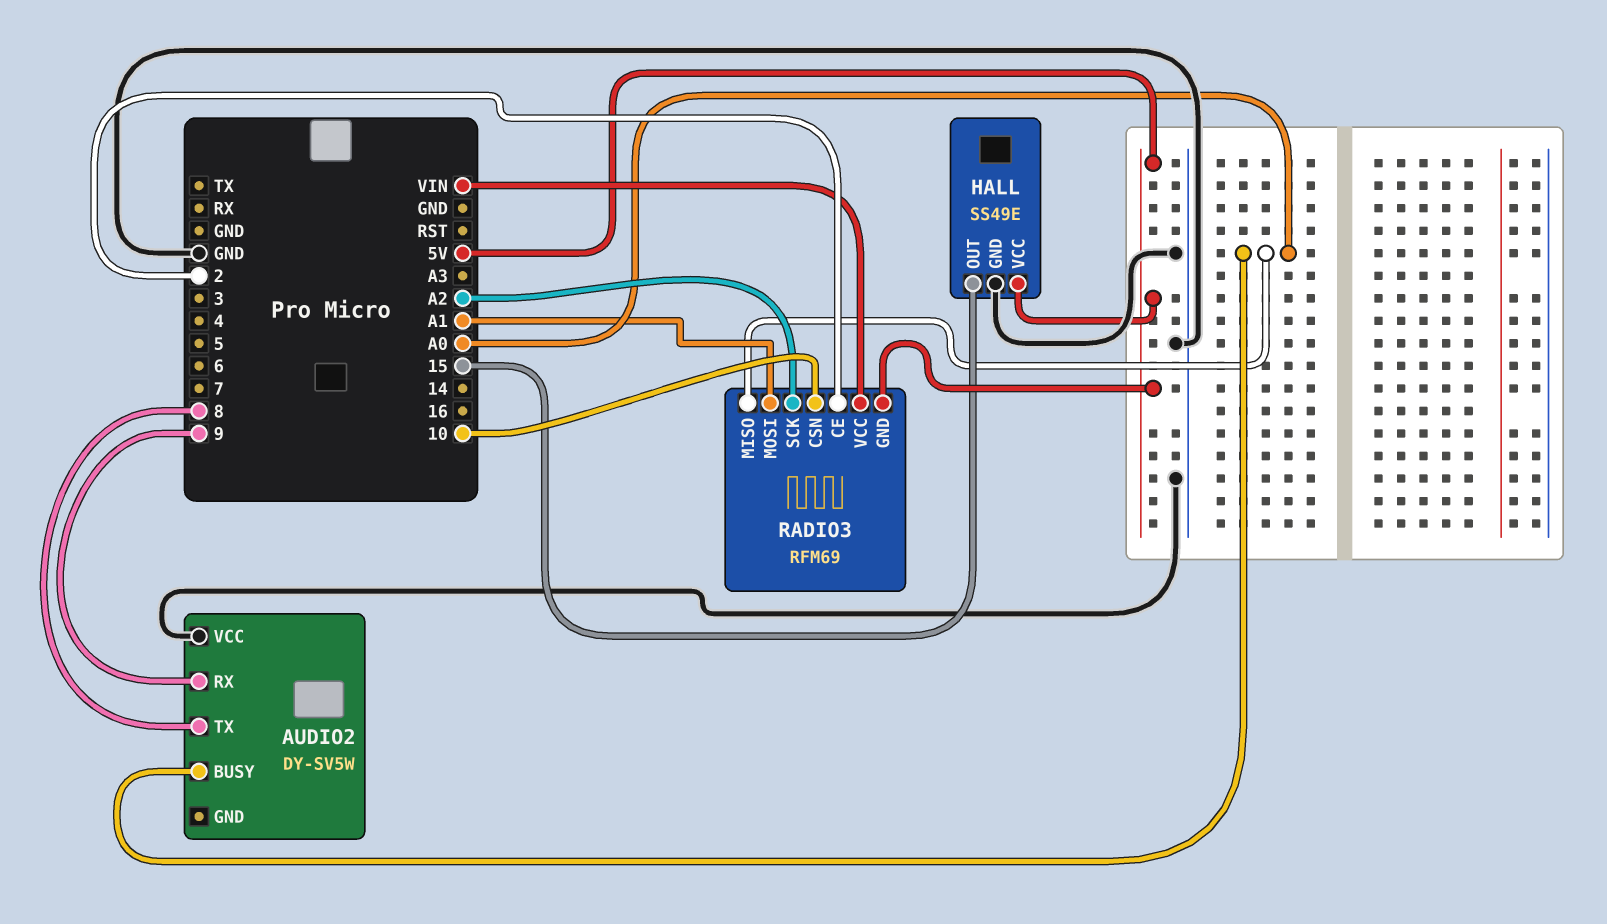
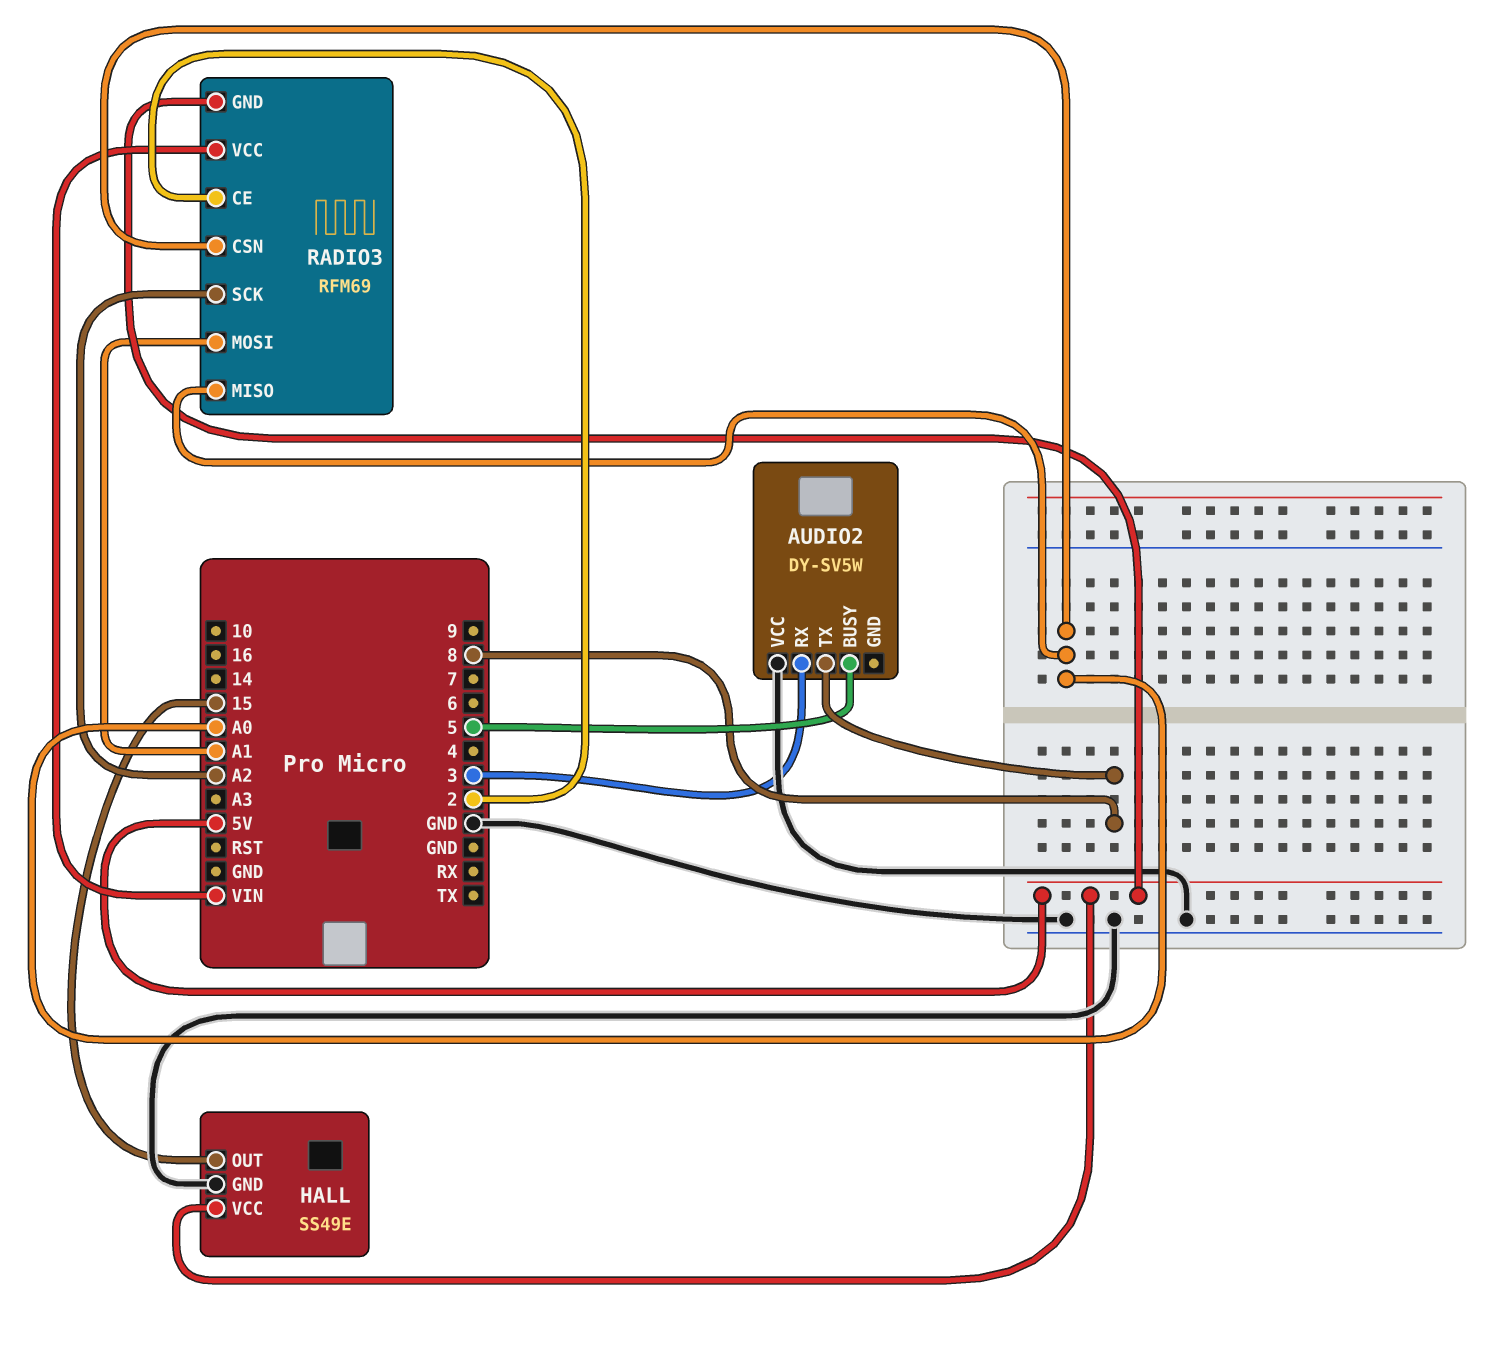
AUDIO2 pin BUSY: A0 -> 5
AUDIO2 pin RX: 9 -> 3
RADIO3 pin CSN: 10 -> A0

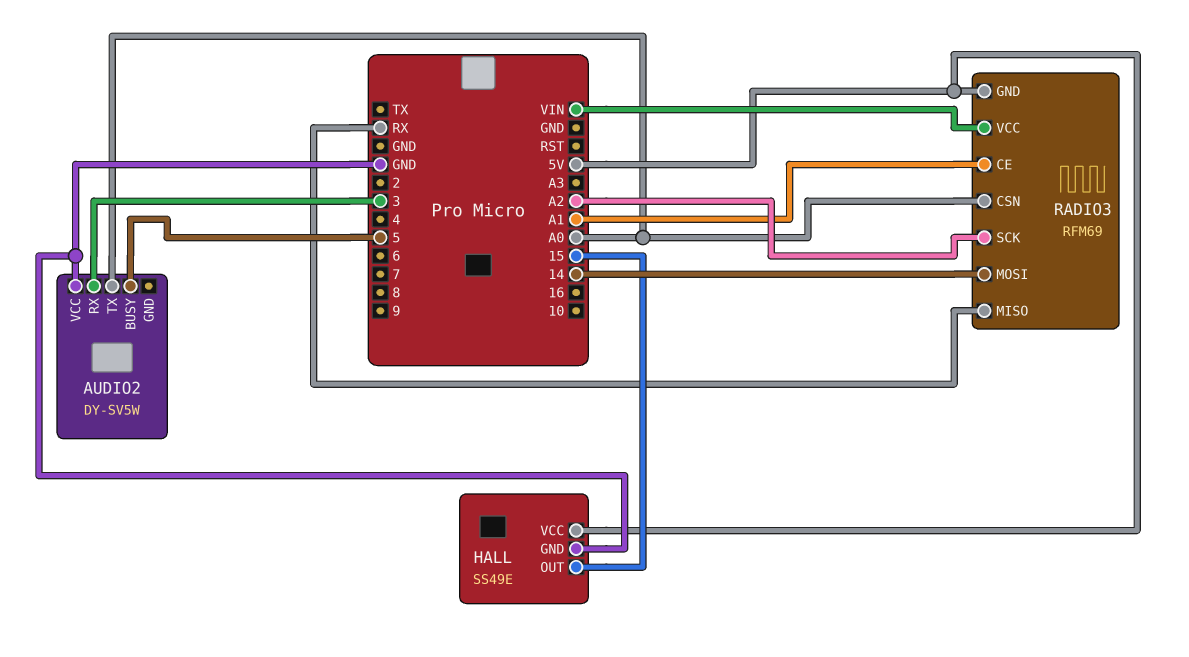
AUDIO2 pin TX: 8 -> A0
RADIO3 pin CE: 2 -> A1
RADIO3 pin MISO: A0 -> RX
RADIO3 pin MOSI: A1 -> 14

